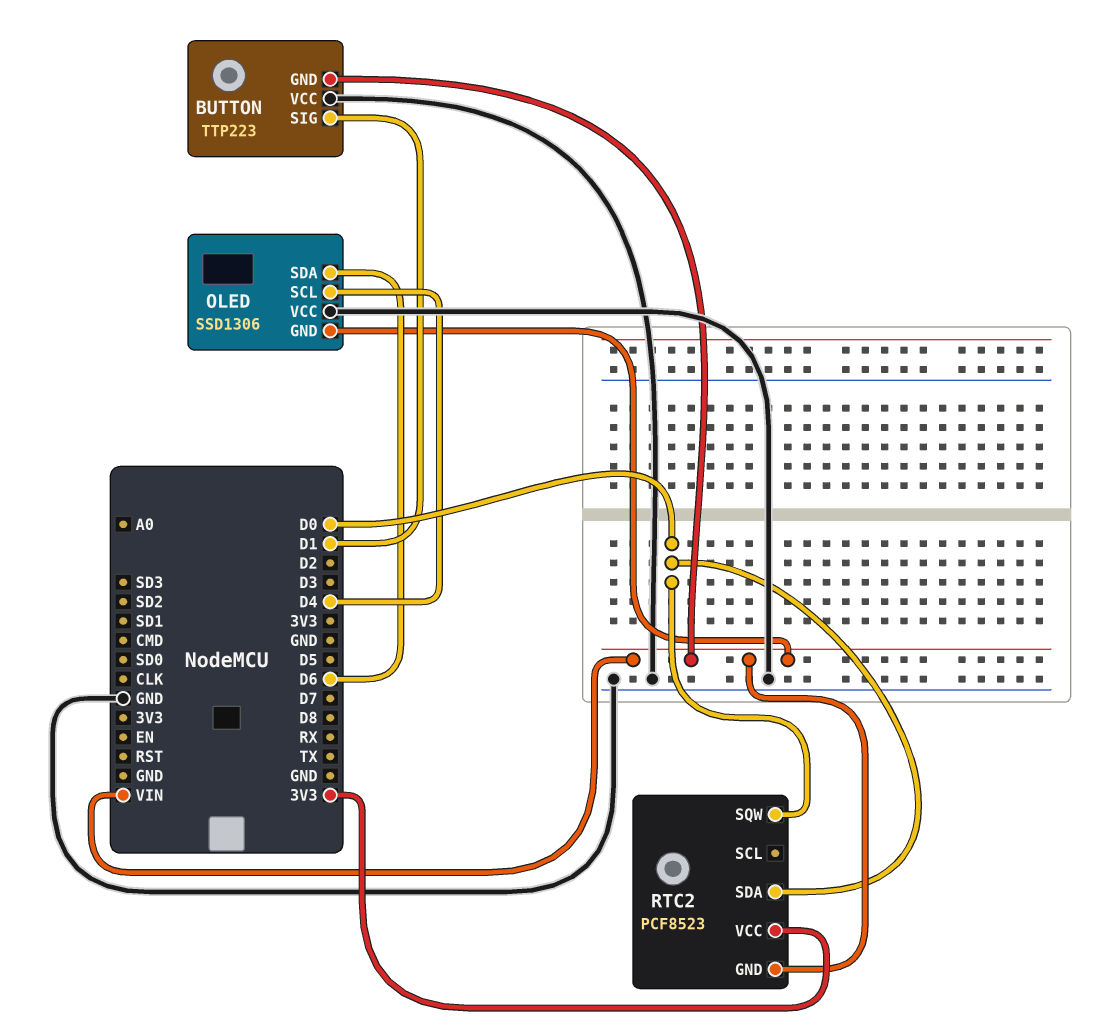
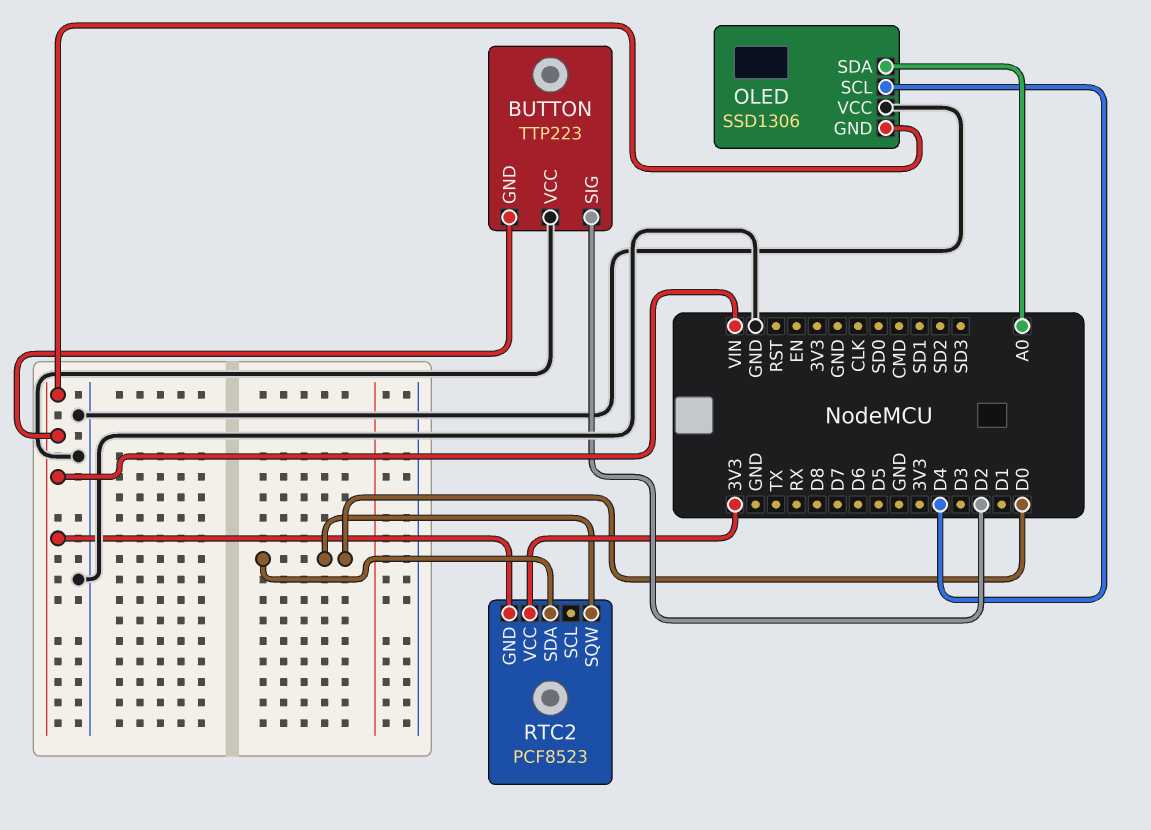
BUTTON pin SIG: D1 -> D2
OLED pin SDA: D6 -> A0

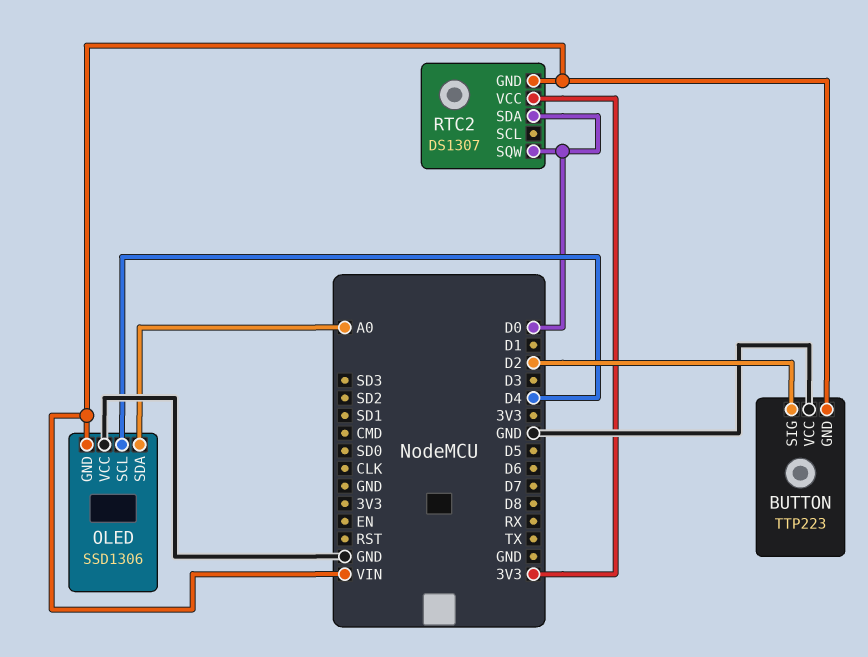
RTC2: PCF8523 -> DS1307

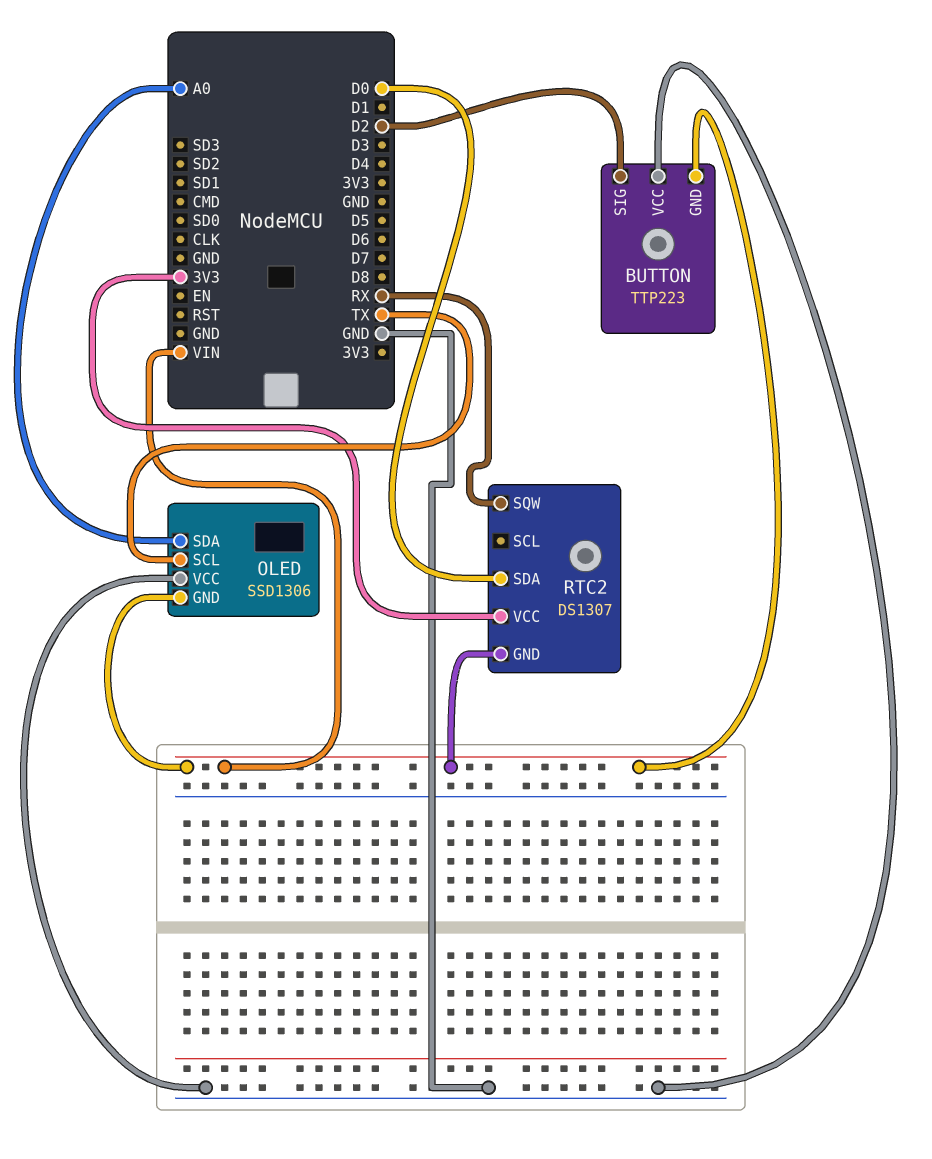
OLED pin SCL: D4 -> TX
RTC2 pin SQW: D0 -> RX

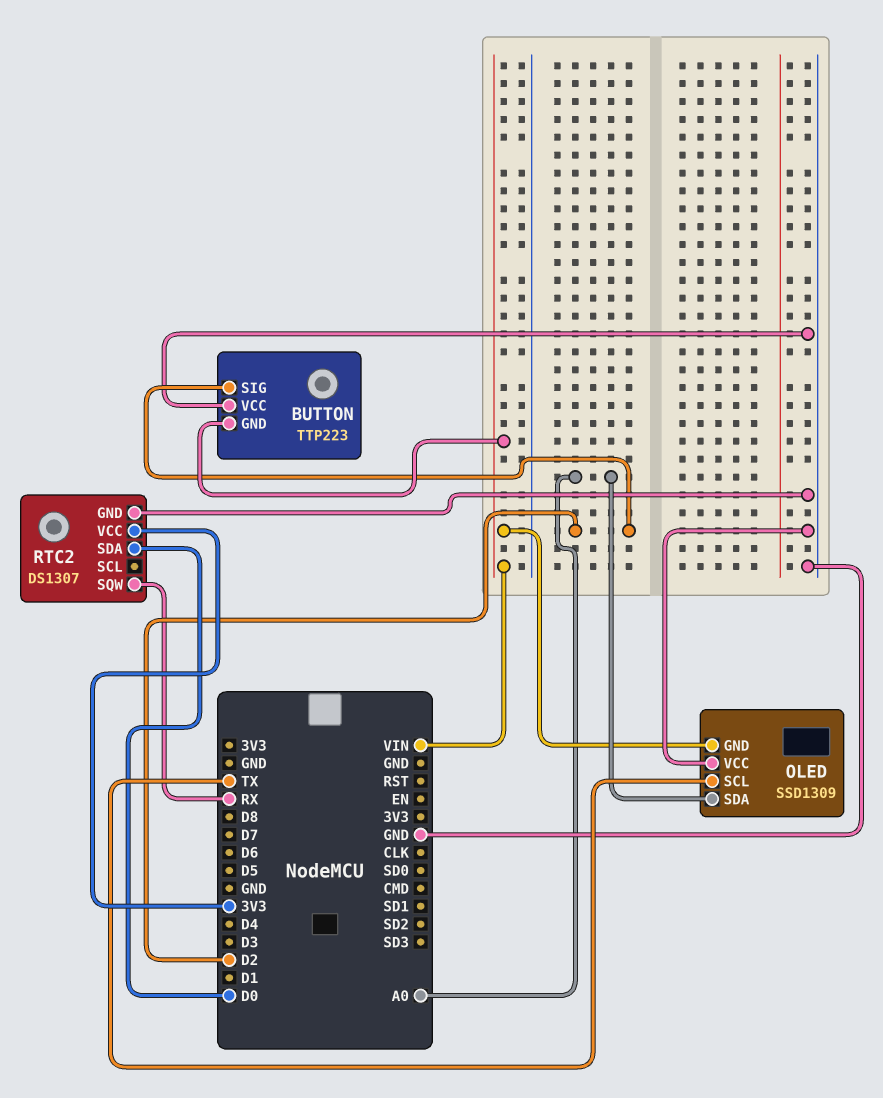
OLED: SSD1306 -> SSD1309
RTC2 pin GND: VIN -> GND

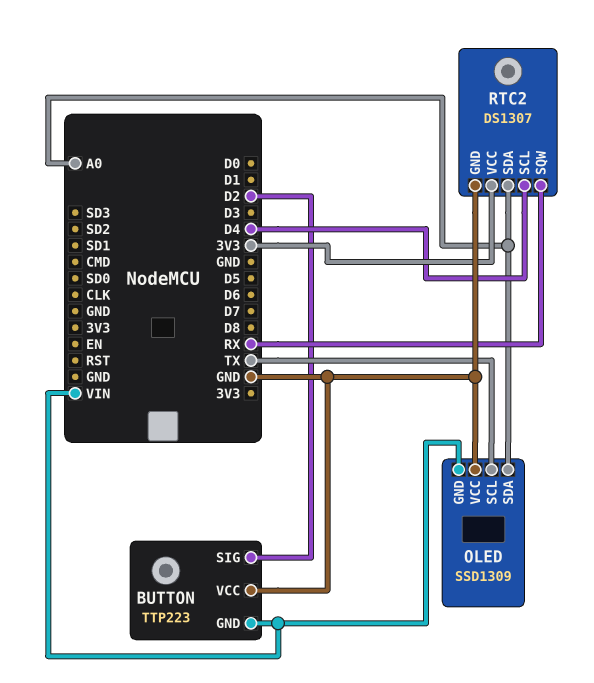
RTC2 pin SCL: none -> D4
RTC2 pin SDA: D0 -> A0

